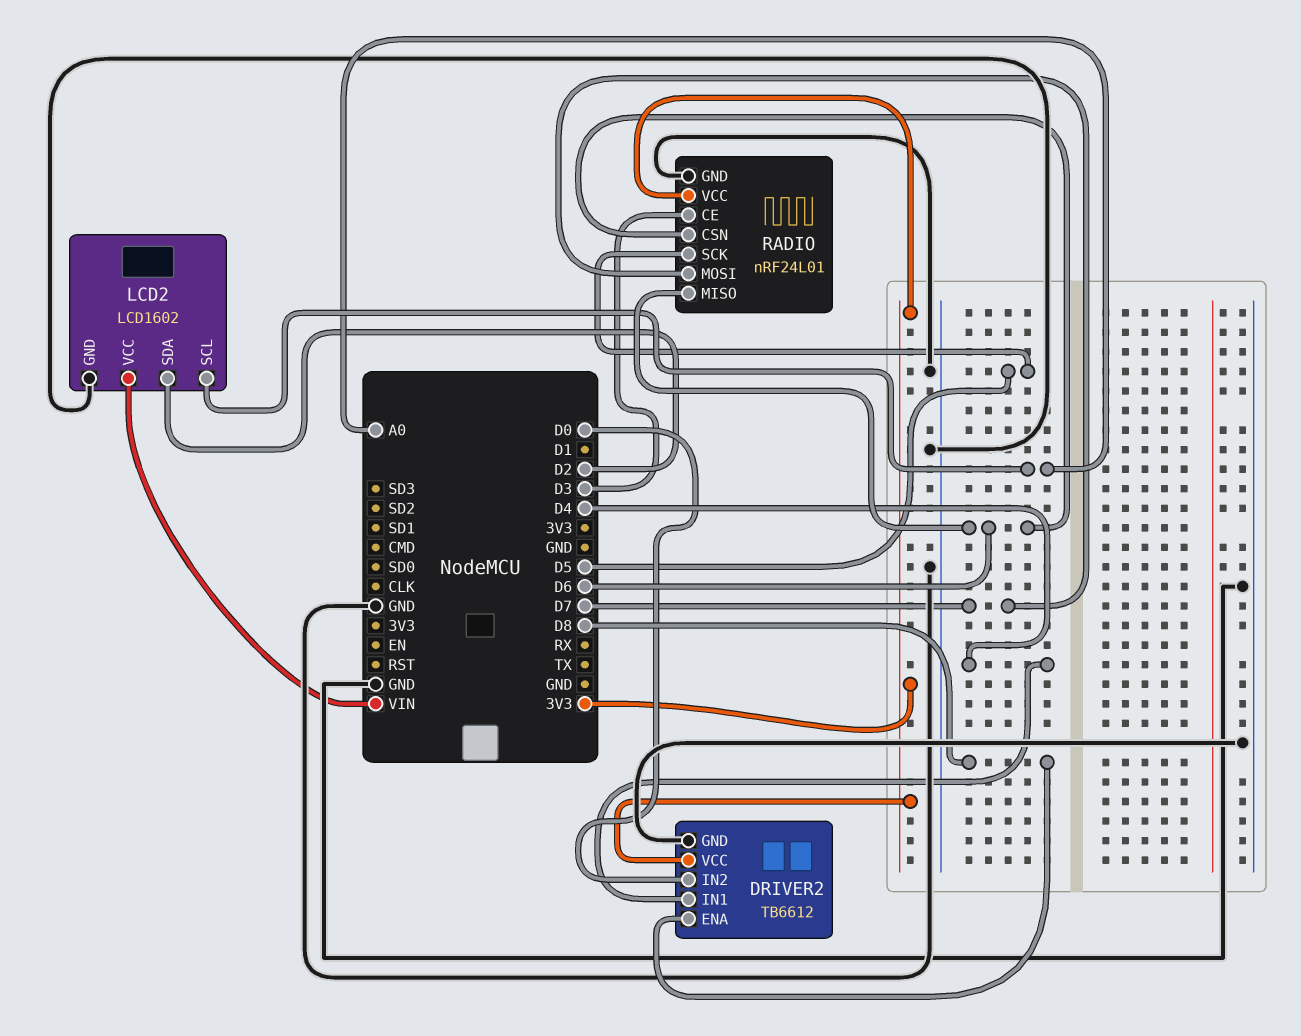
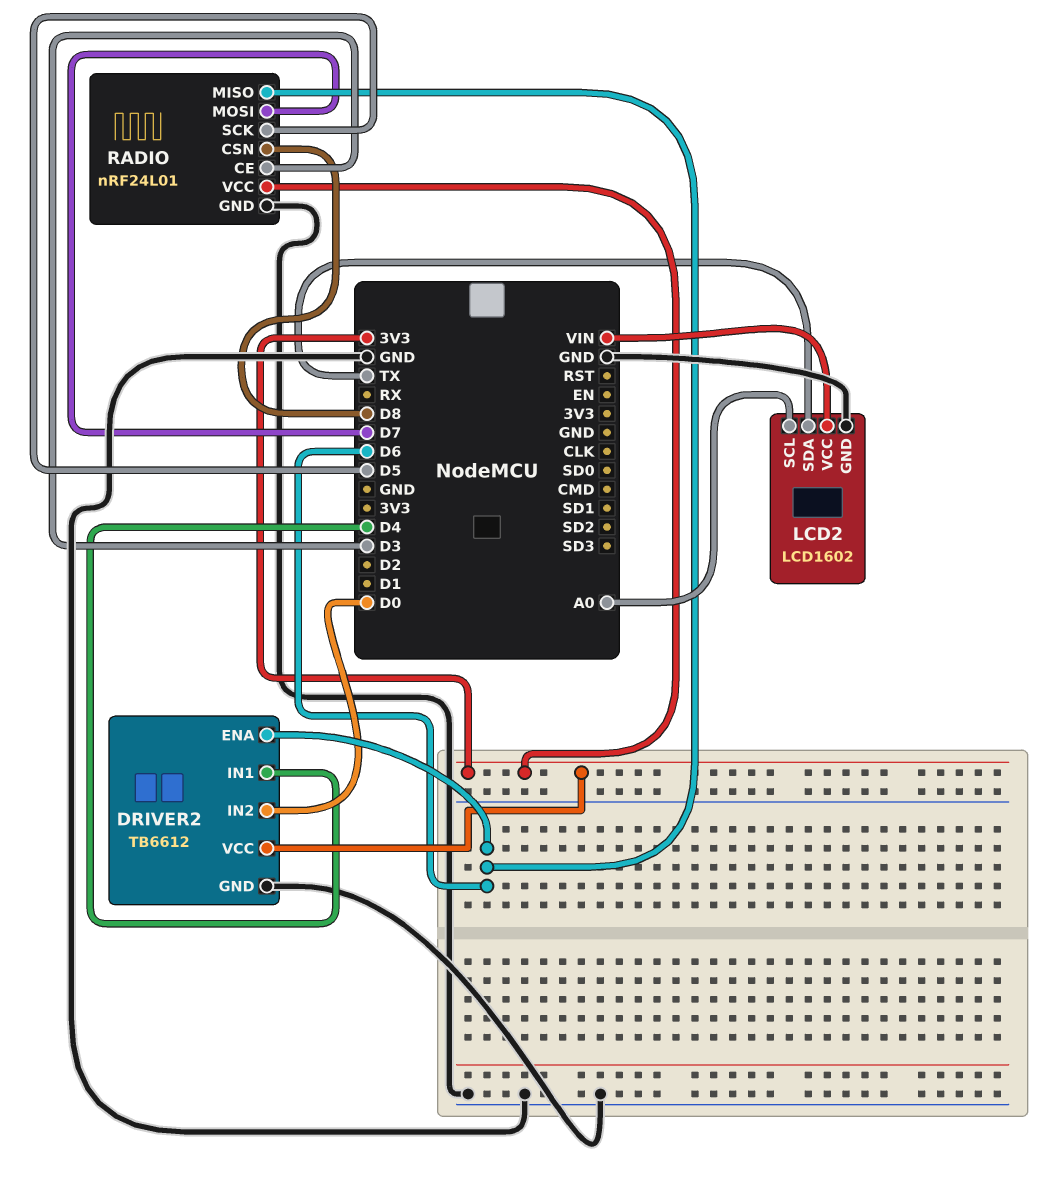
DRIVER2 pin ENA: D8 -> D6
LCD2 pin SDA: D2 -> TX
RADIO pin CSN: D6 -> D8

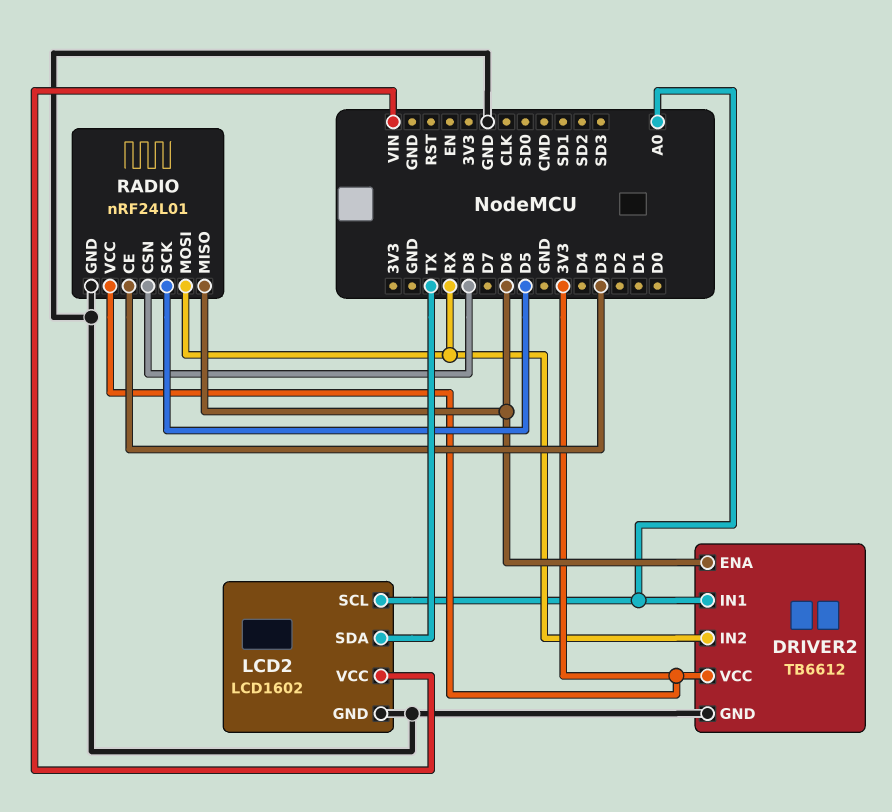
DRIVER2 pin IN1: D4 -> A0
DRIVER2 pin IN2: D0 -> RX
RADIO pin MOSI: D7 -> RX

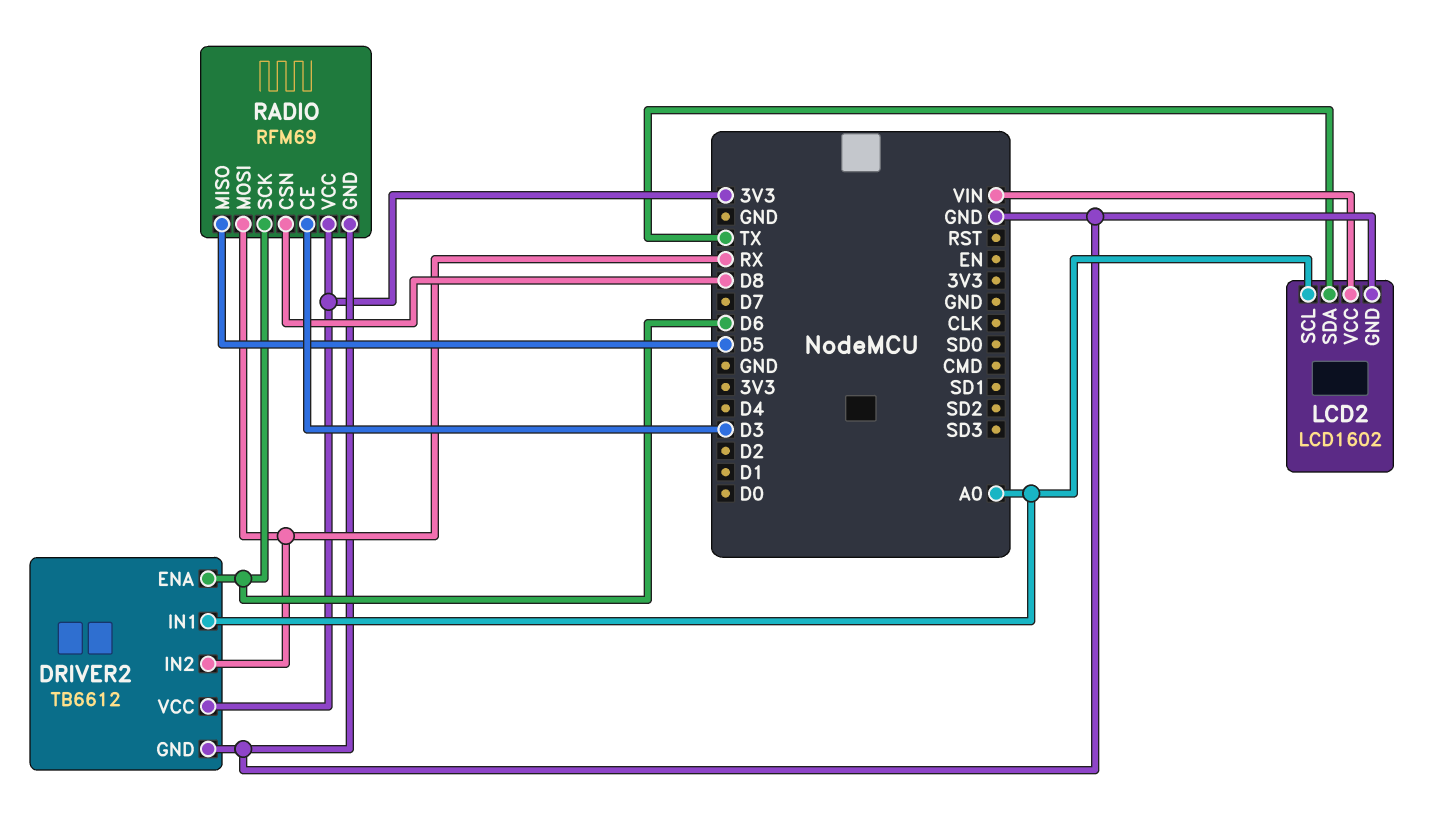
RADIO: nRF24L01 -> RFM69
RADIO pin MISO: D6 -> D5
RADIO pin SCK: D5 -> D6

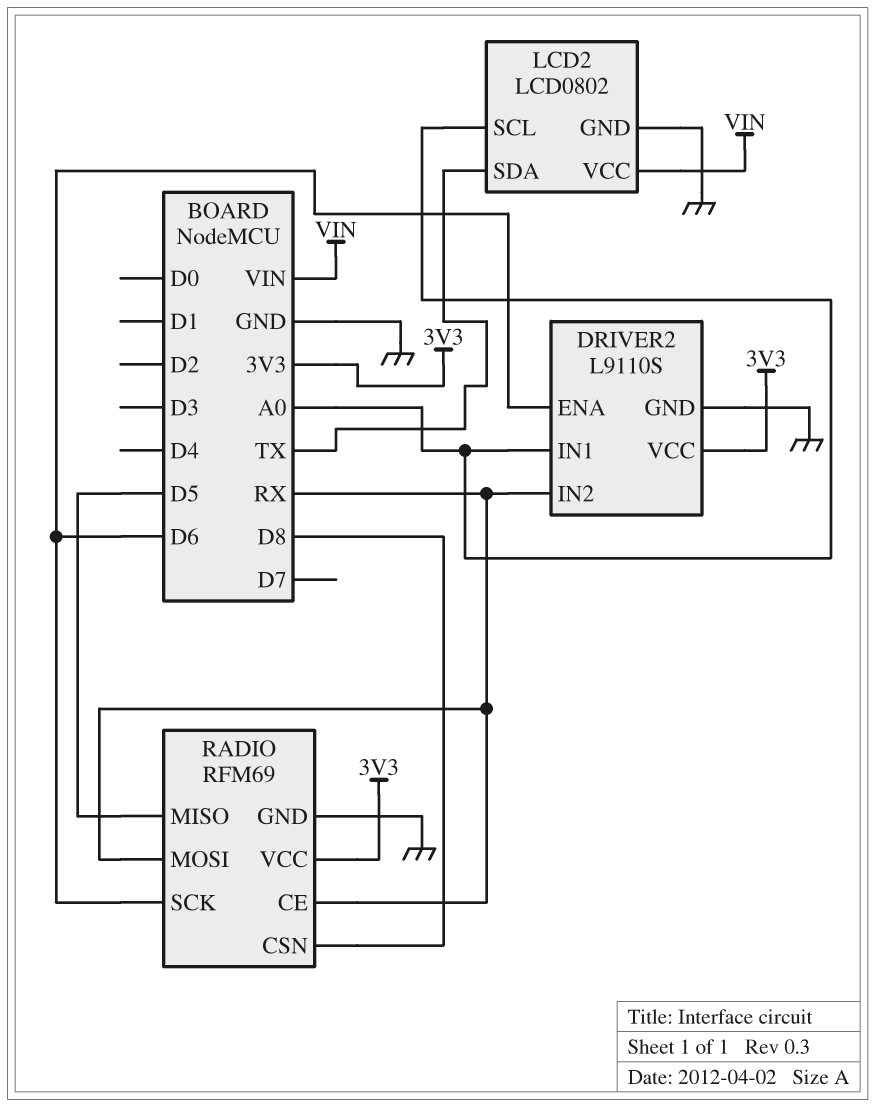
DRIVER2: TB6612 -> L9110S
LCD2: LCD1602 -> LCD0802
RADIO pin CE: D3 -> RX

